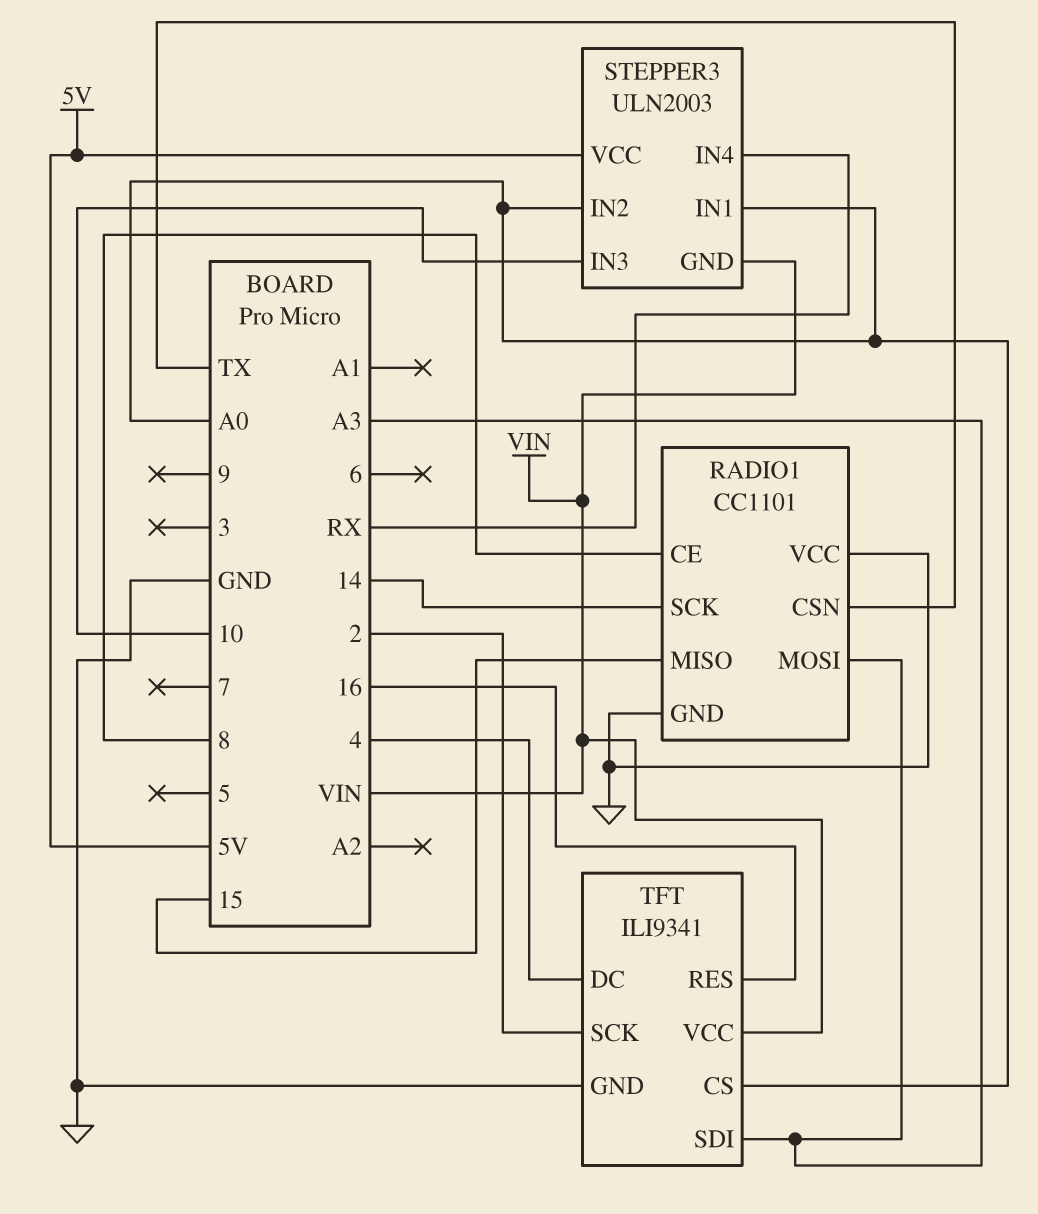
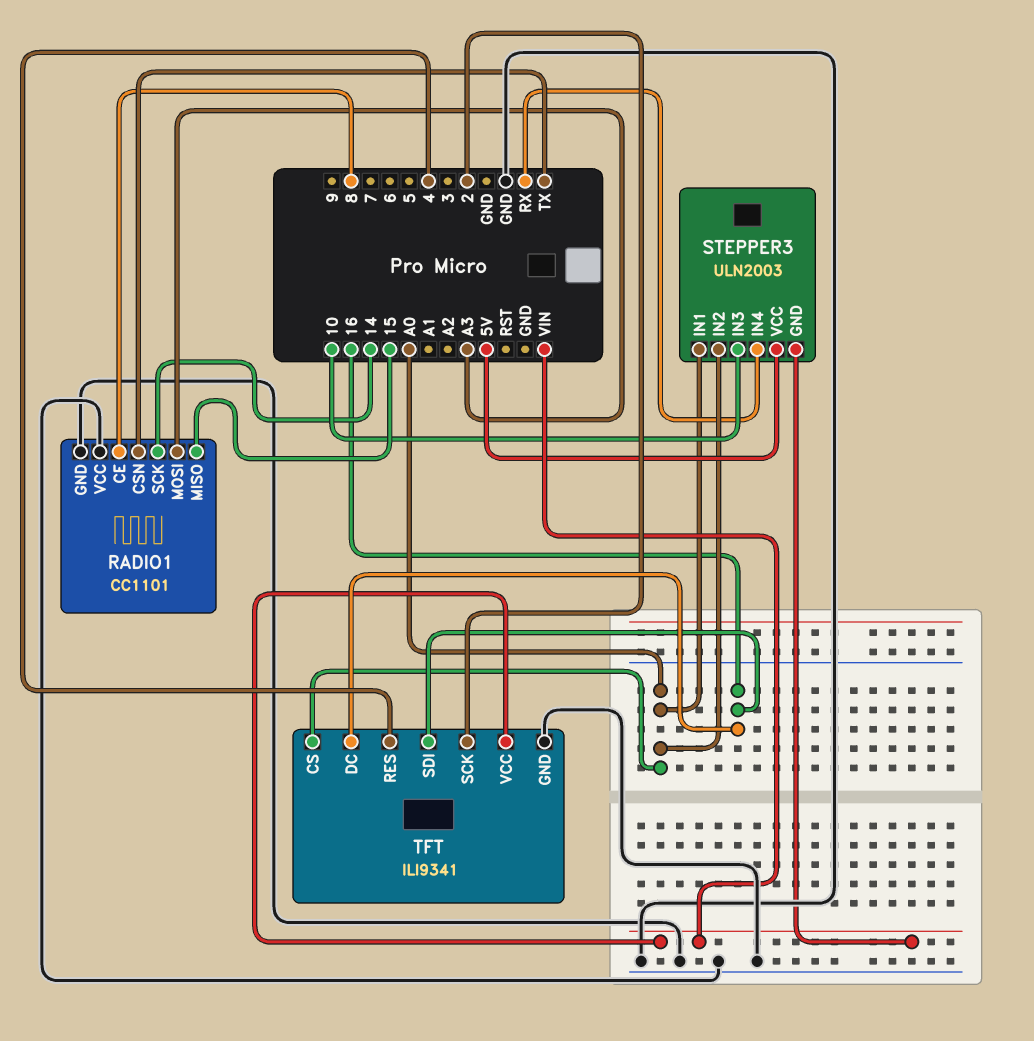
TFT pin DC: 4 -> 16
TFT pin RES: 16 -> 4
TFT pin SDI: A3 -> 16

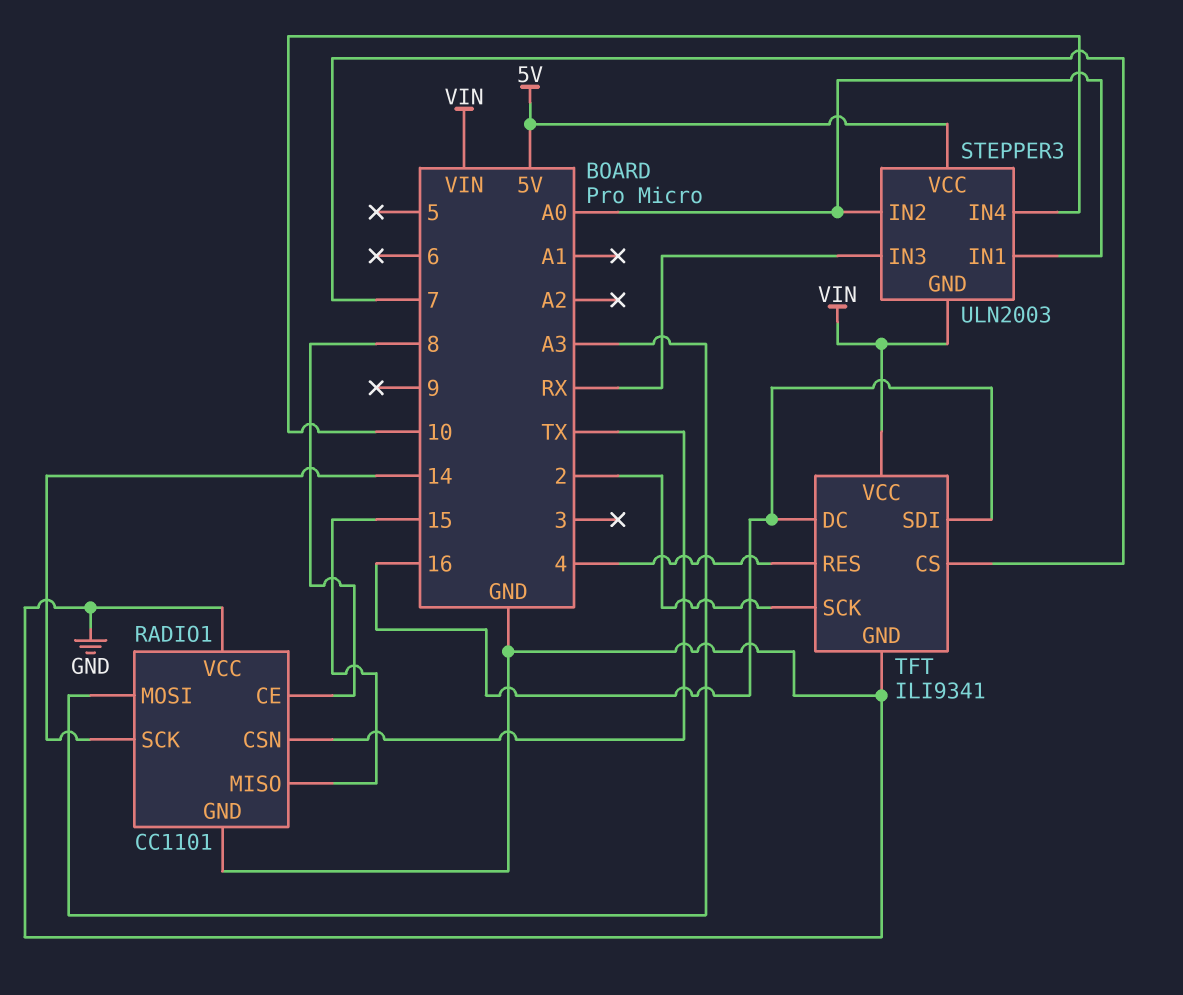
STEPPER3 pin IN3: 10 -> RX
STEPPER3 pin IN4: RX -> 10
TFT pin CS: A0 -> 7

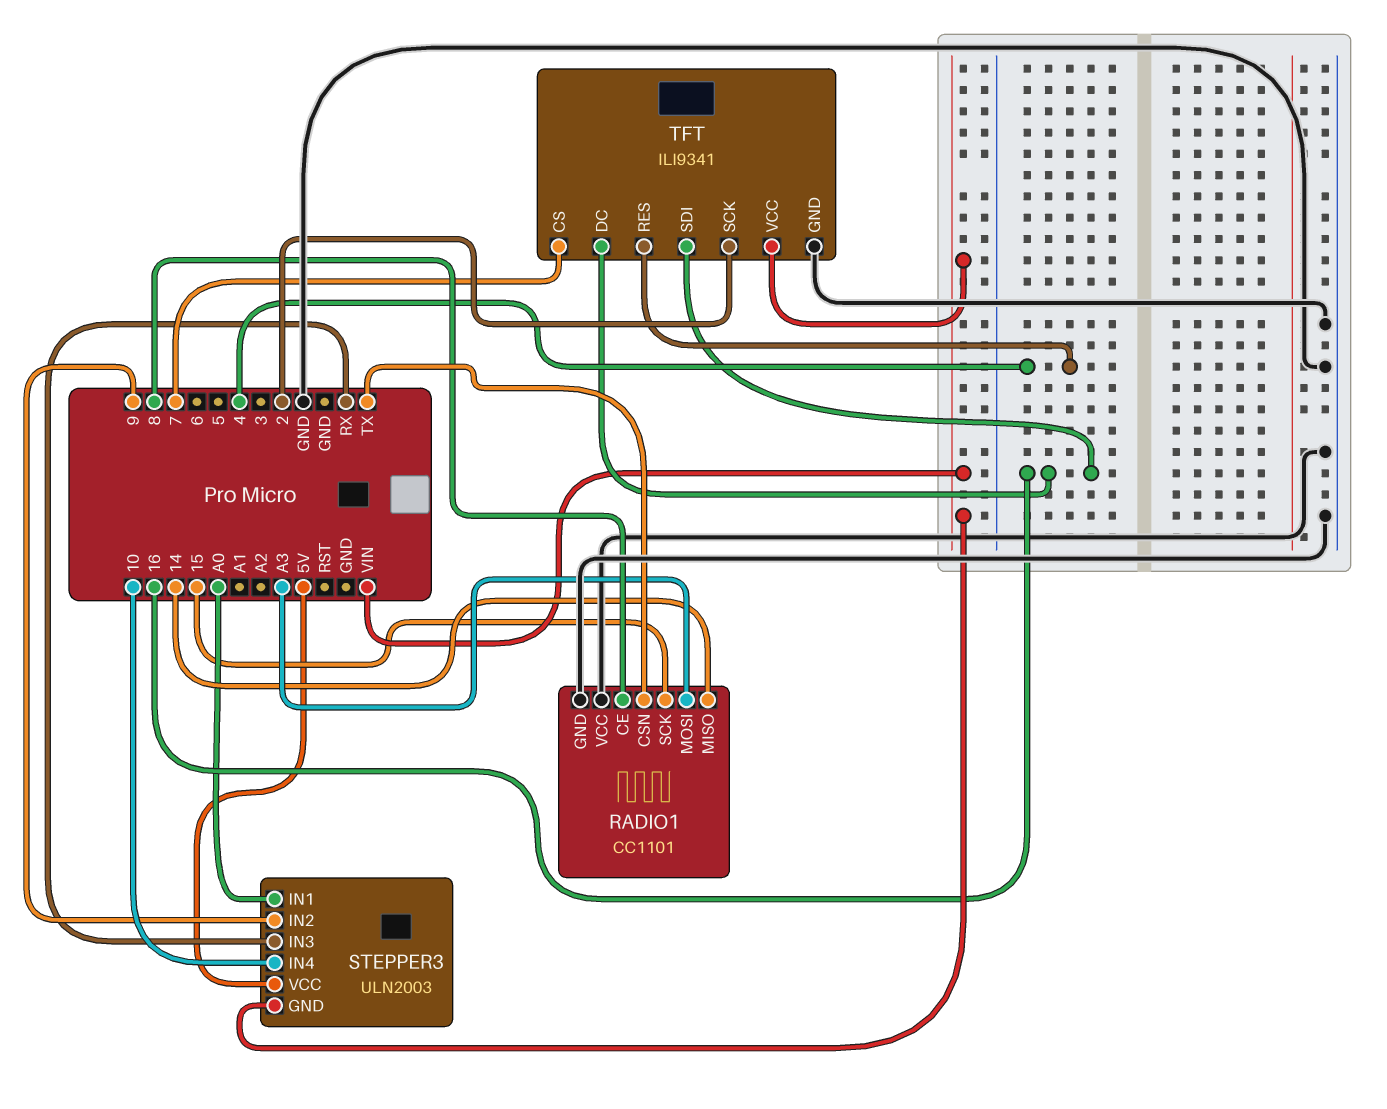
RADIO1 pin MISO: 15 -> 14
RADIO1 pin SCK: 14 -> 15
STEPPER3 pin IN2: A0 -> 9

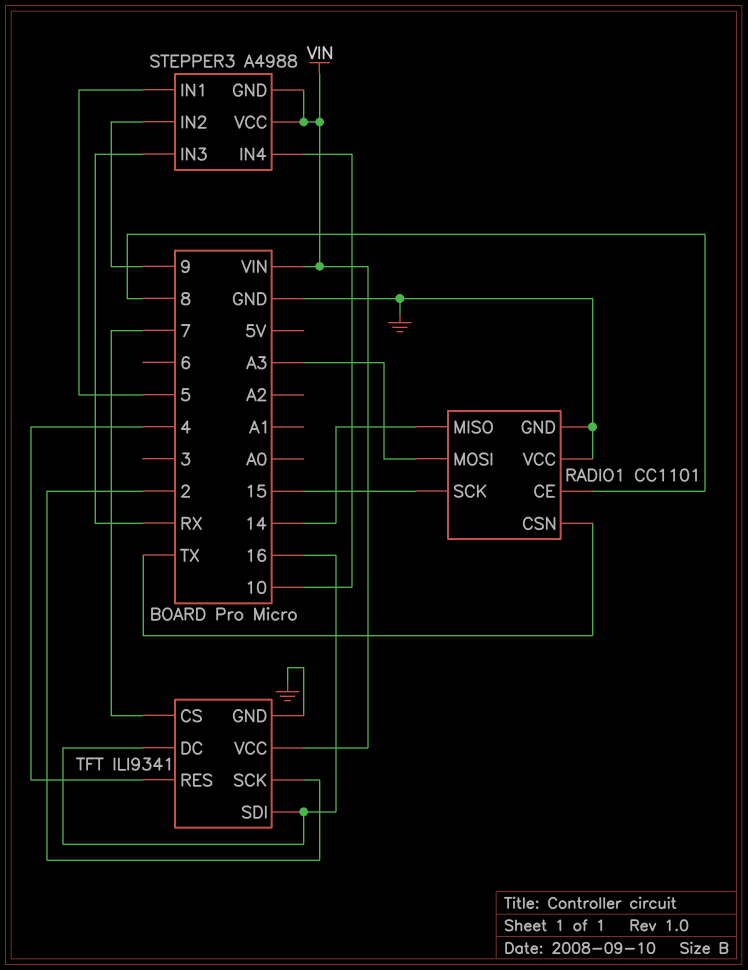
STEPPER3: ULN2003 -> A4988
STEPPER3 pin IN1: A0 -> 5
STEPPER3 pin VCC: 5V -> VIN

